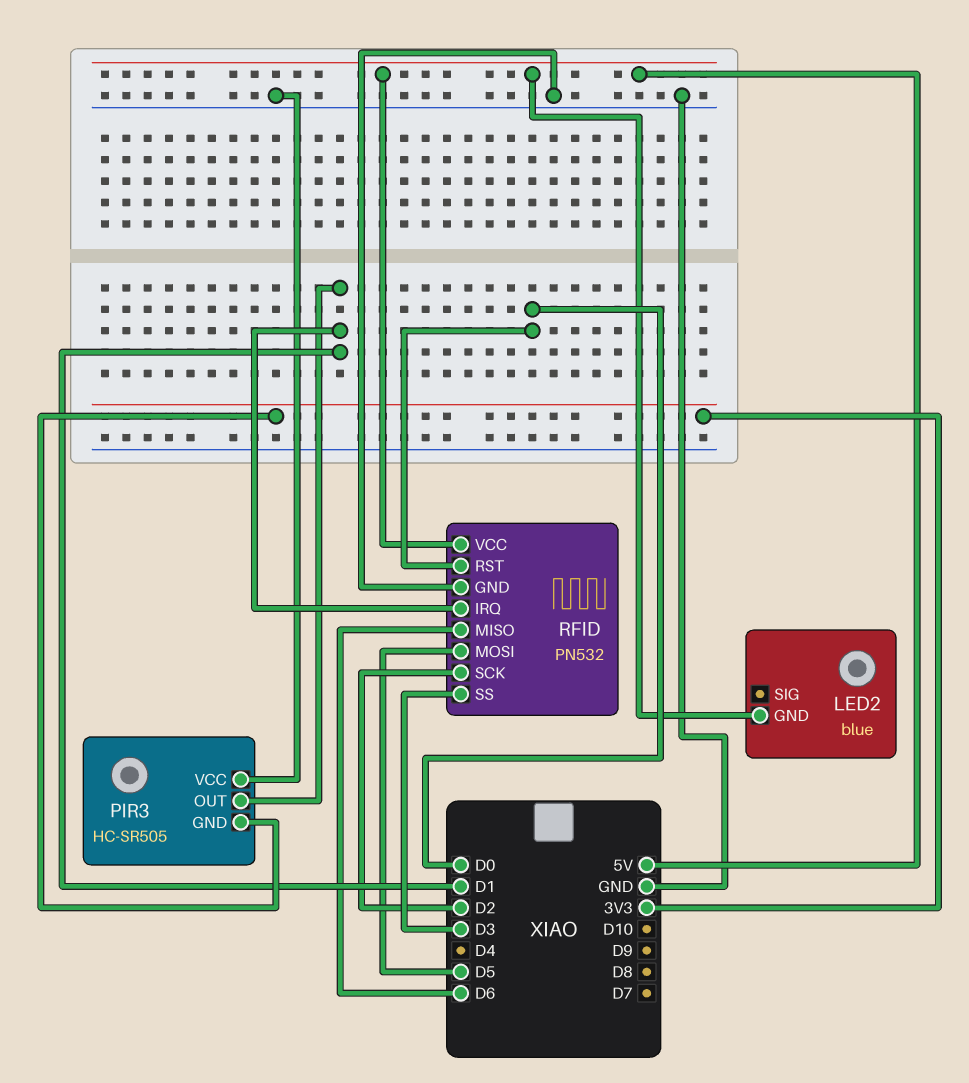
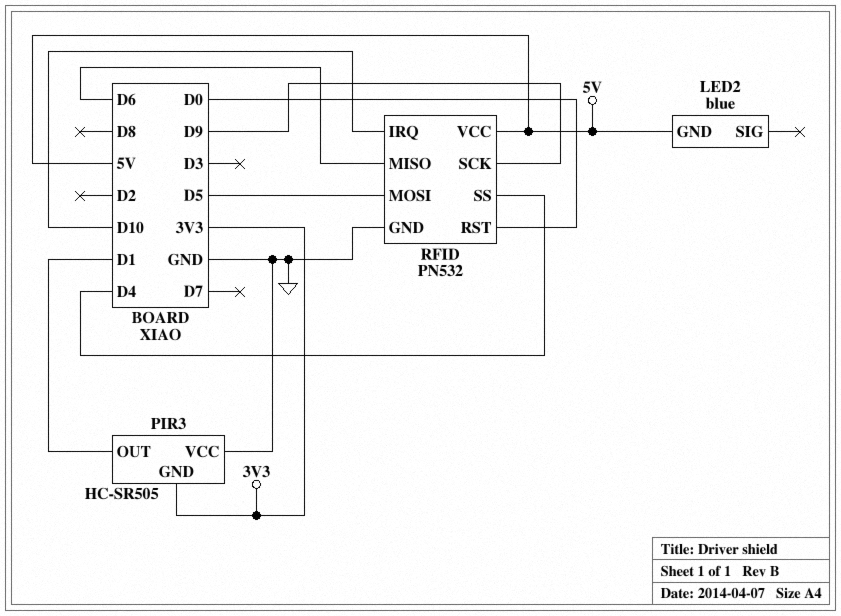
RFID pin IRQ: D1 -> D10
RFID pin SCK: D2 -> D9
RFID pin SS: D3 -> D4

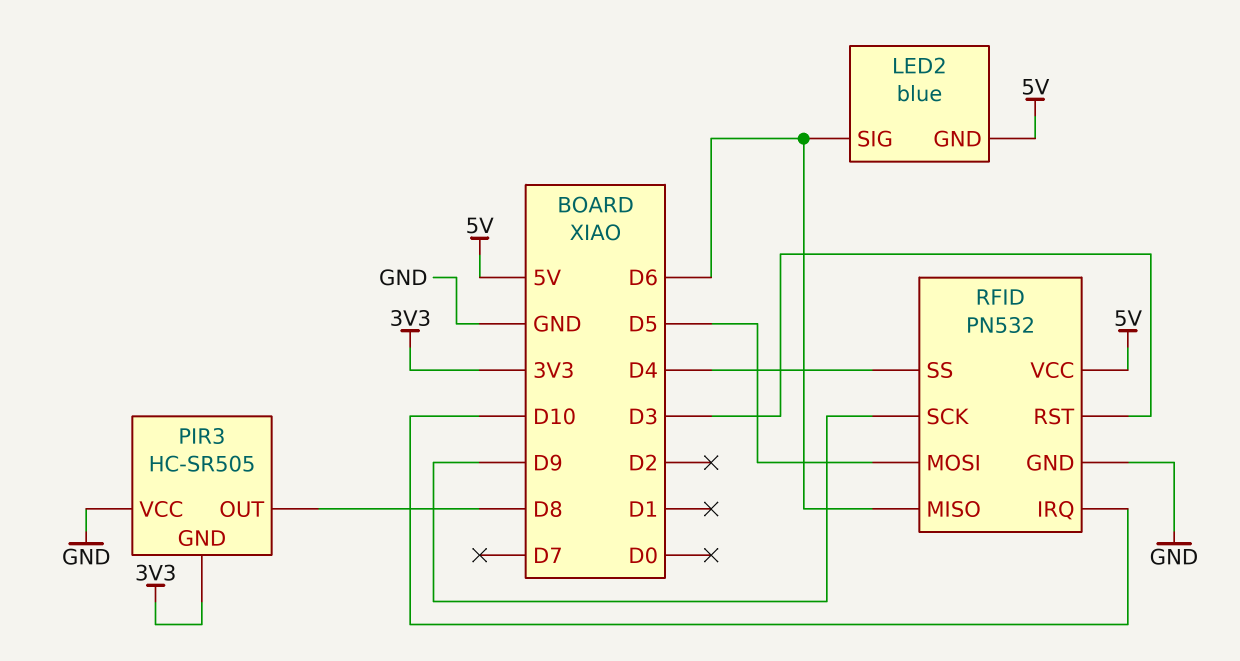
LED2 pin SIG: none -> D6
PIR3 pin OUT: D1 -> D8
RFID pin RST: D0 -> D3

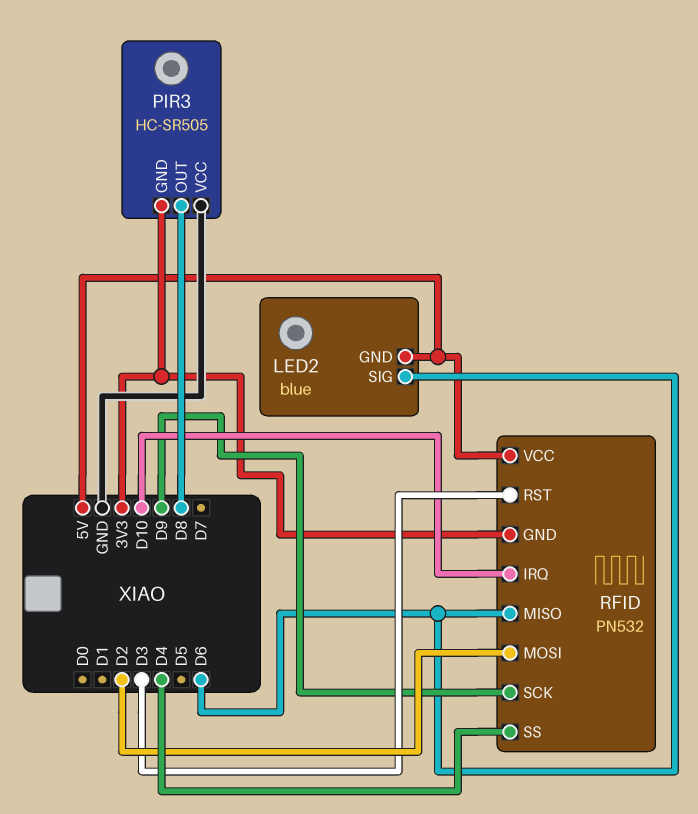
RFID pin GND: GND -> 3V3
RFID pin MOSI: D5 -> D2

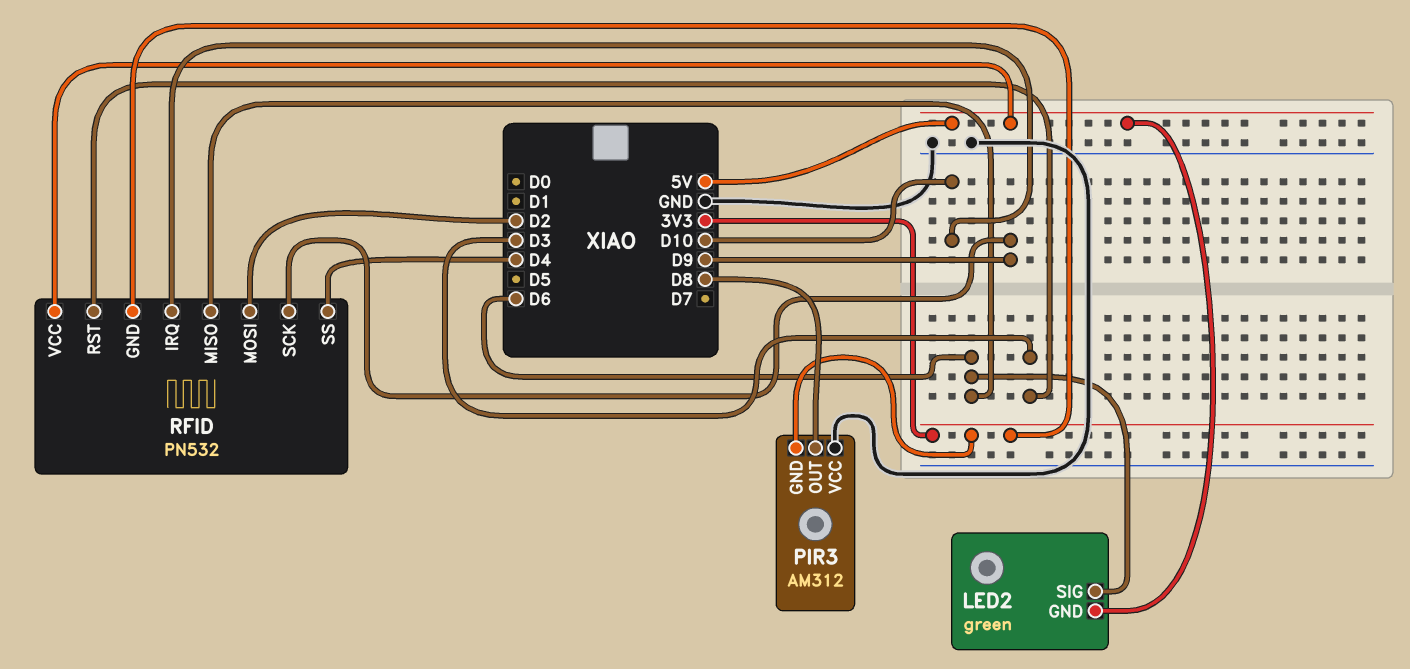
LED2: blue -> green
PIR3: HC-SR505 -> AM312

